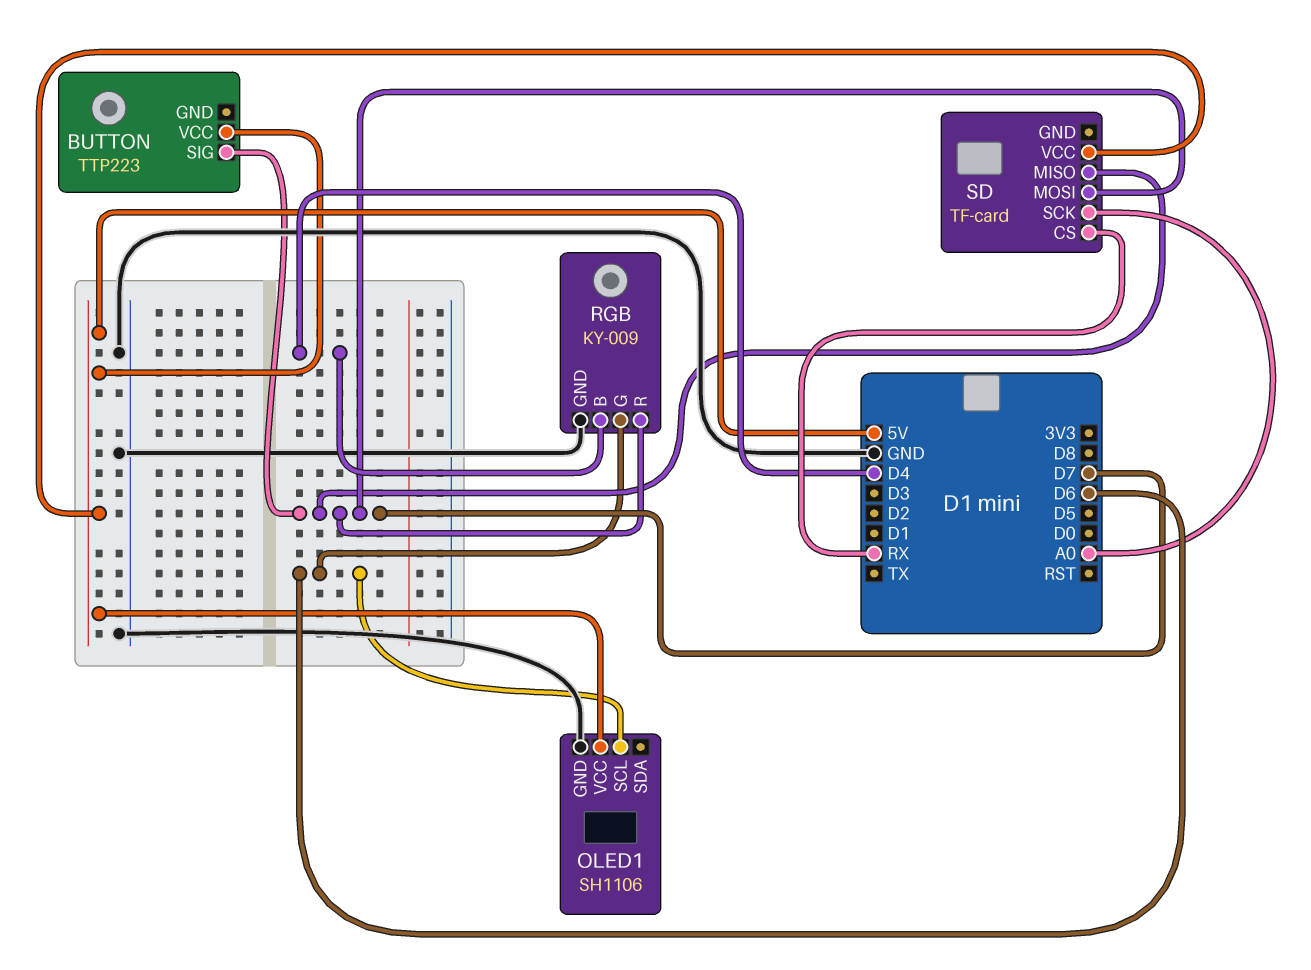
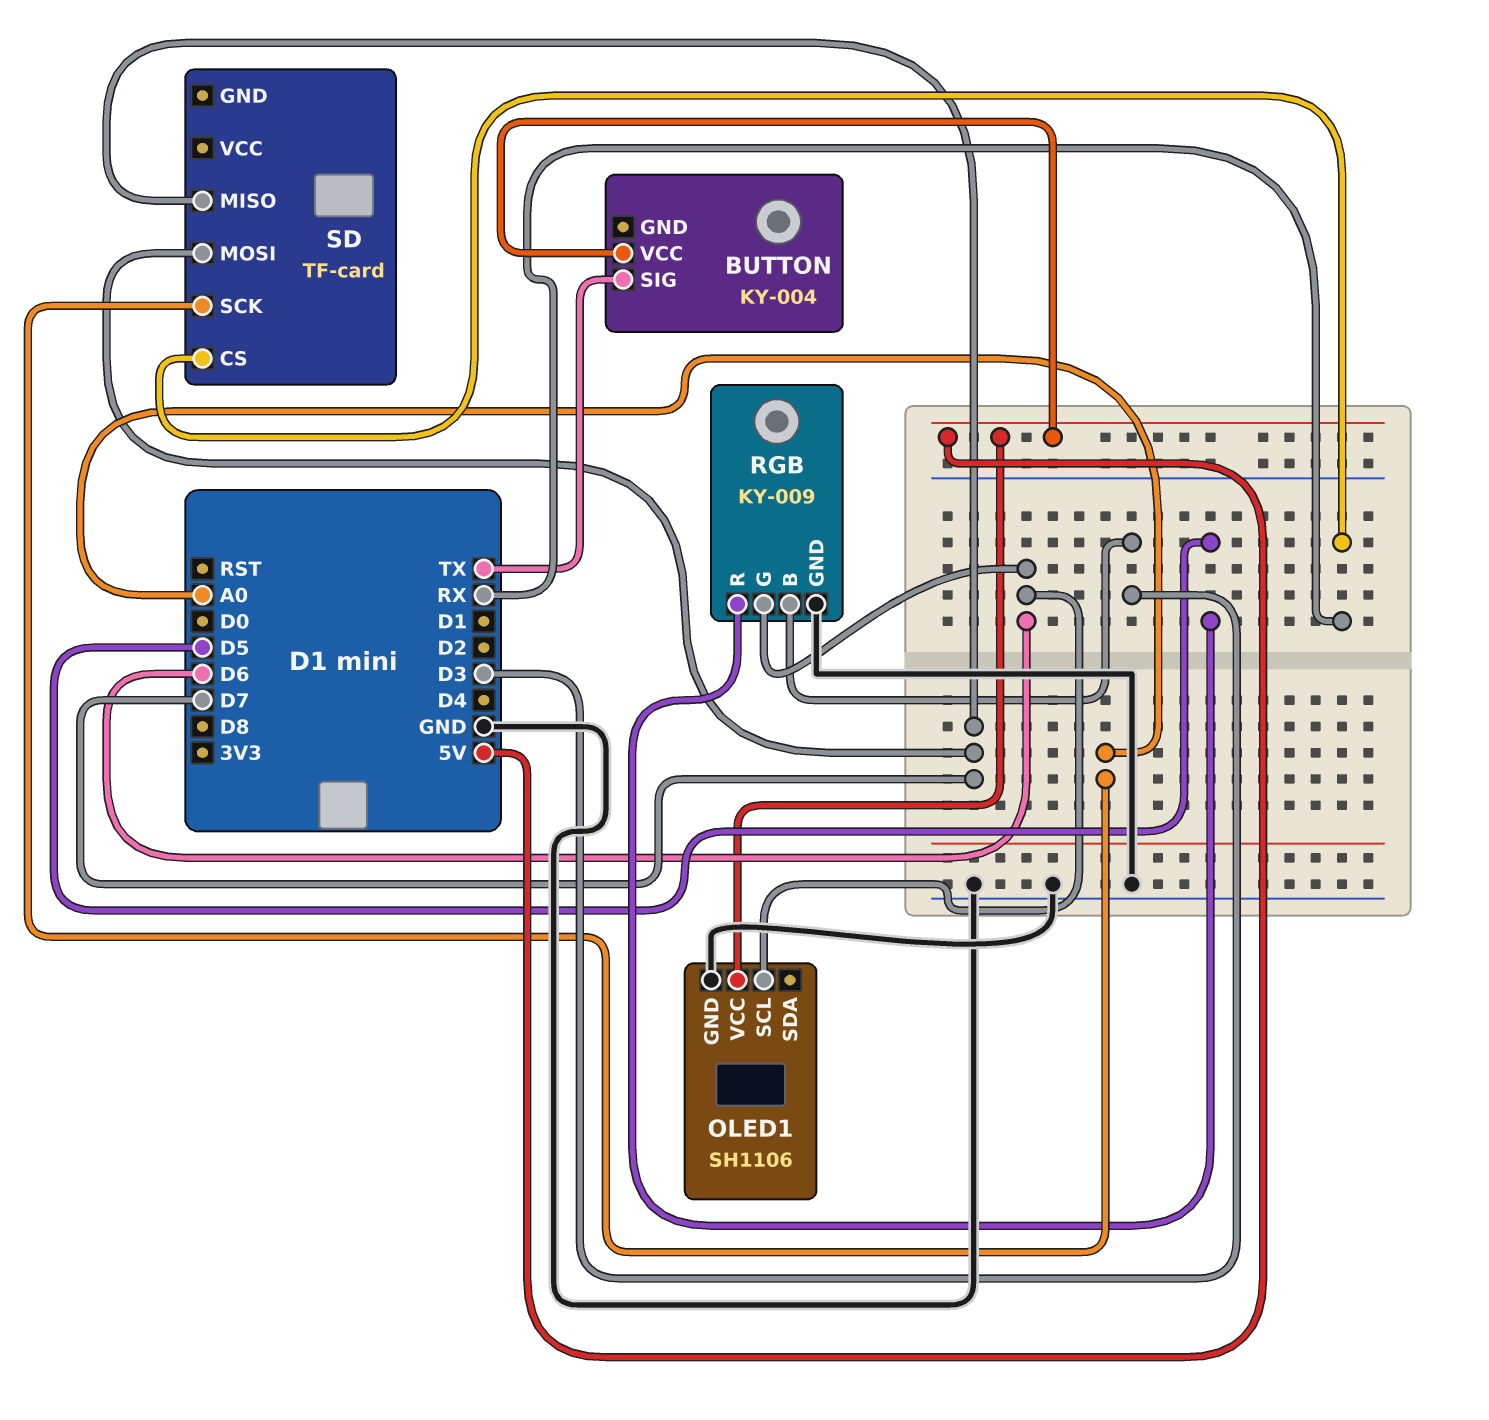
BUTTON: TTP223 -> KY-004
BUTTON pin SIG: D7 -> TX
RGB pin B: D4 -> D3
RGB pin R: D7 -> D5
SD pin VCC: 5V -> none

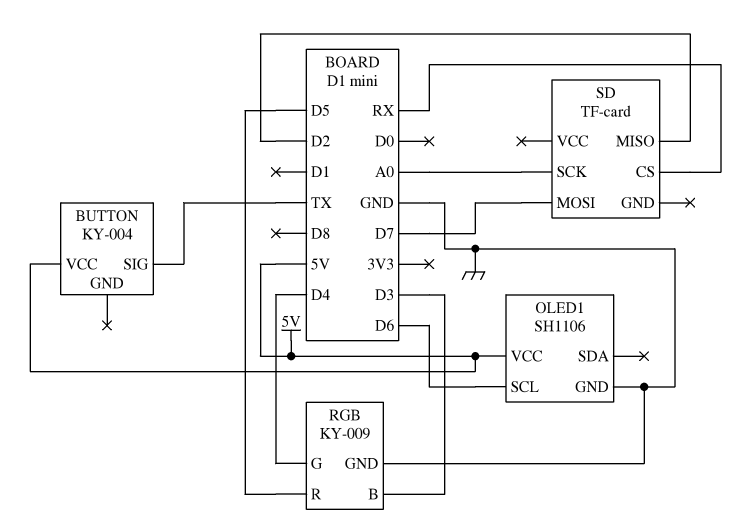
RGB pin G: D6 -> D4
SD pin MISO: D7 -> D2

